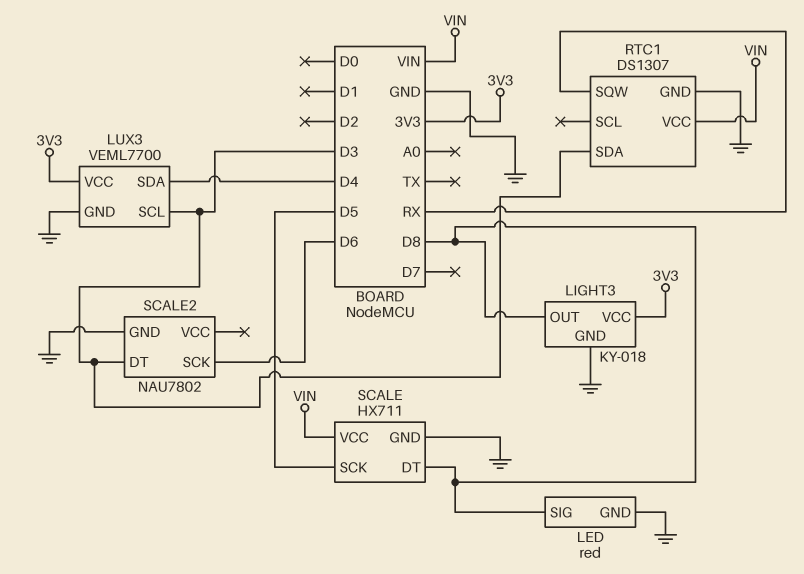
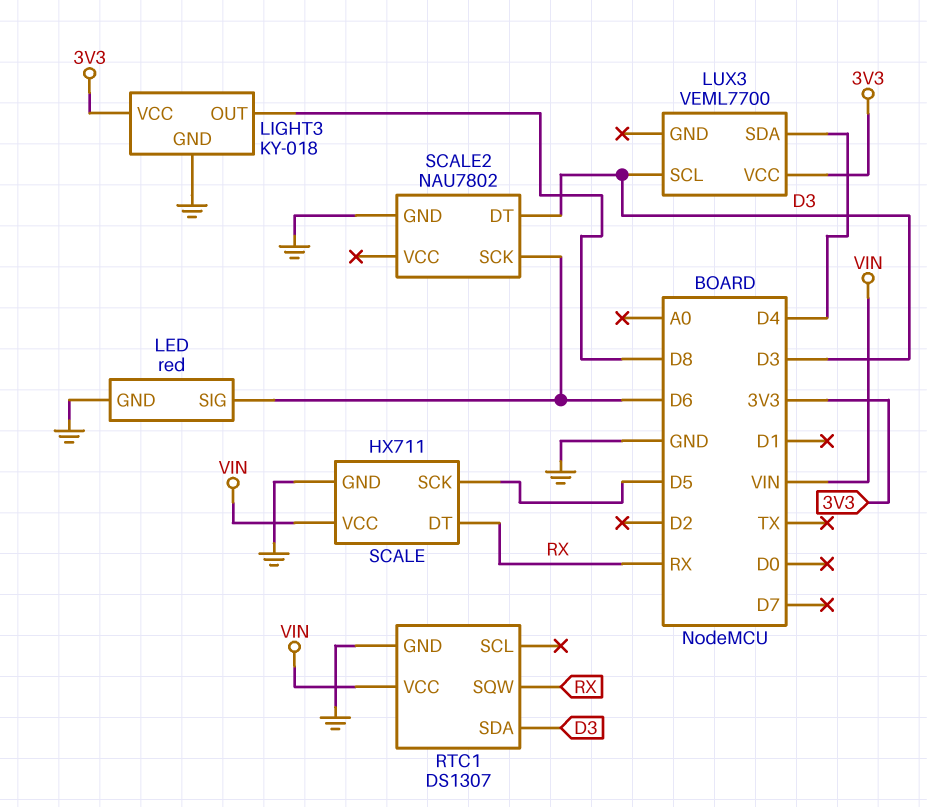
LED pin SIG: D8 -> D6
LUX3 pin GND: GND -> none
SCALE pin DT: D8 -> RX

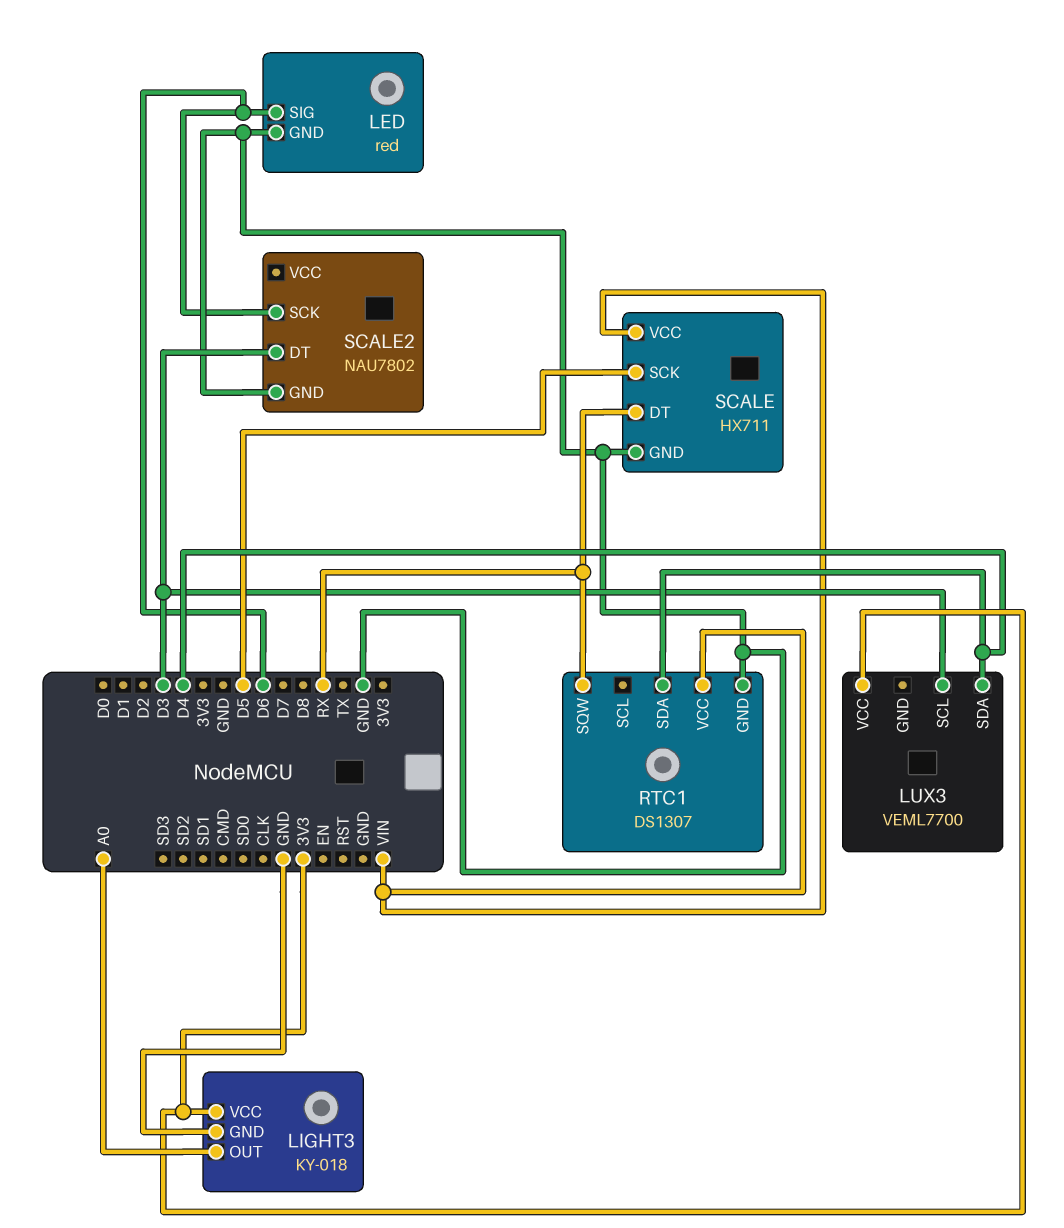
LIGHT3 pin OUT: D8 -> A0
RTC1 pin SDA: D3 -> D4

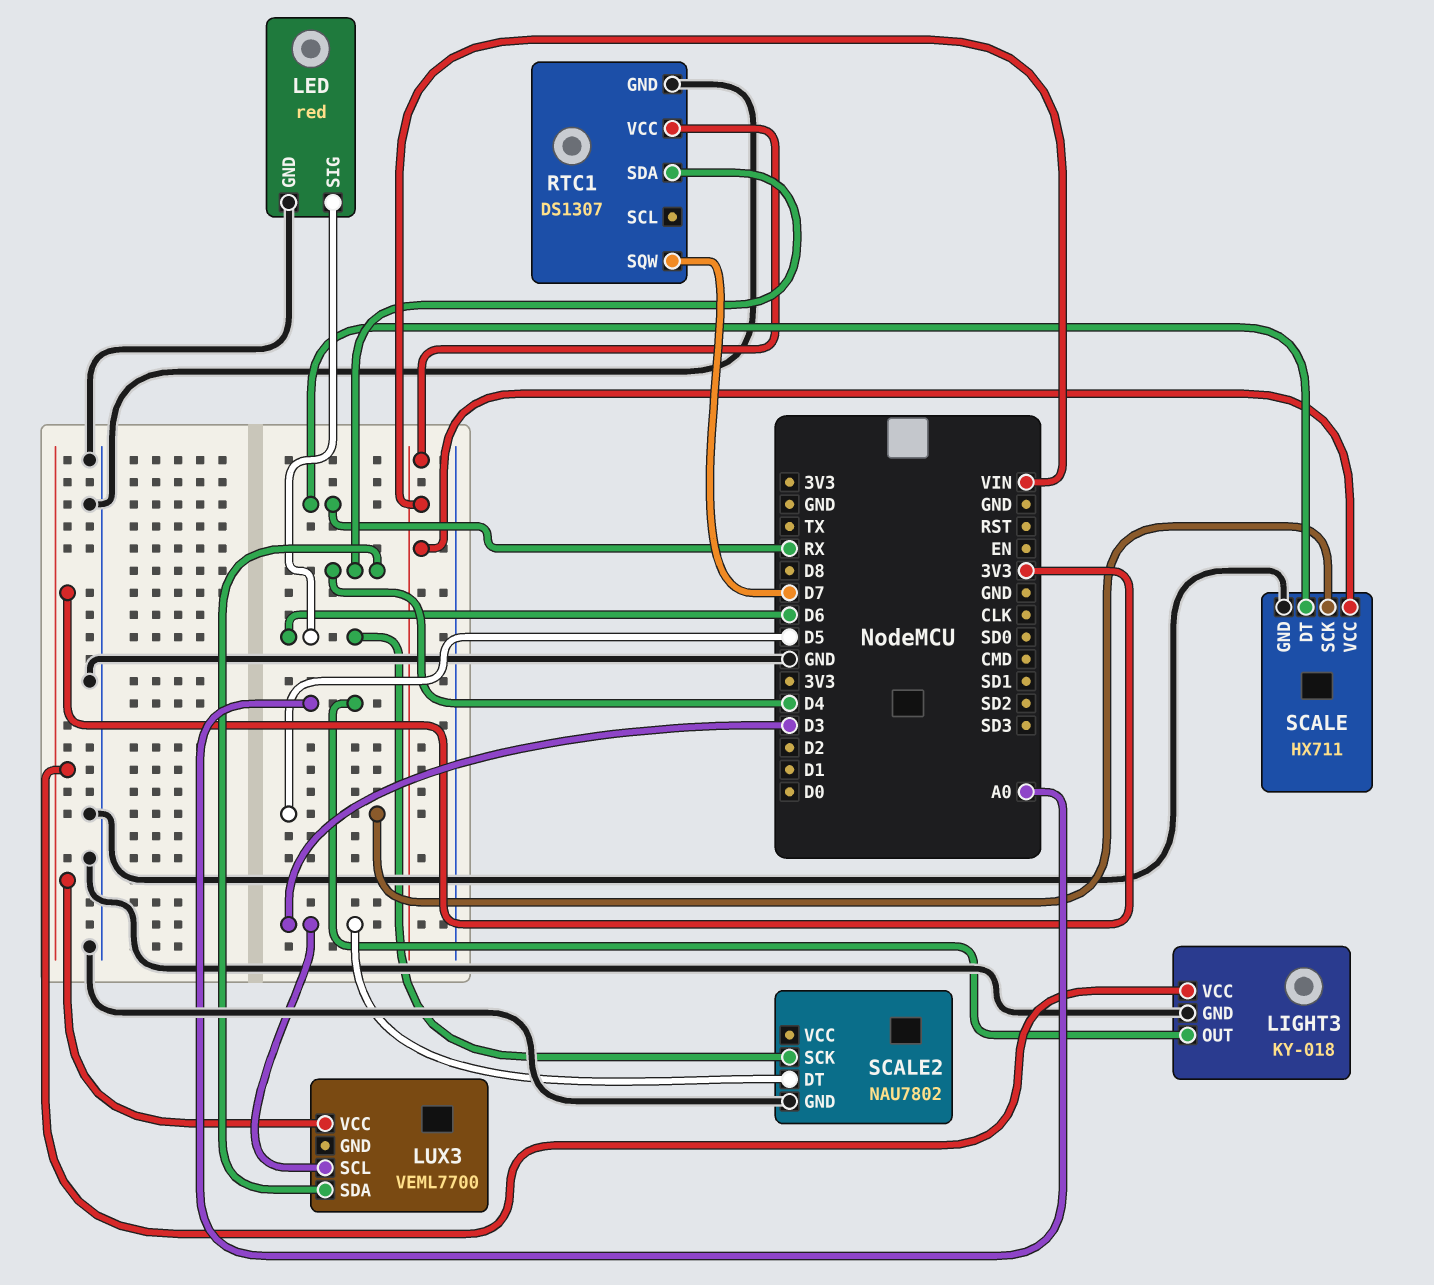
RTC1 pin SQW: RX -> D7

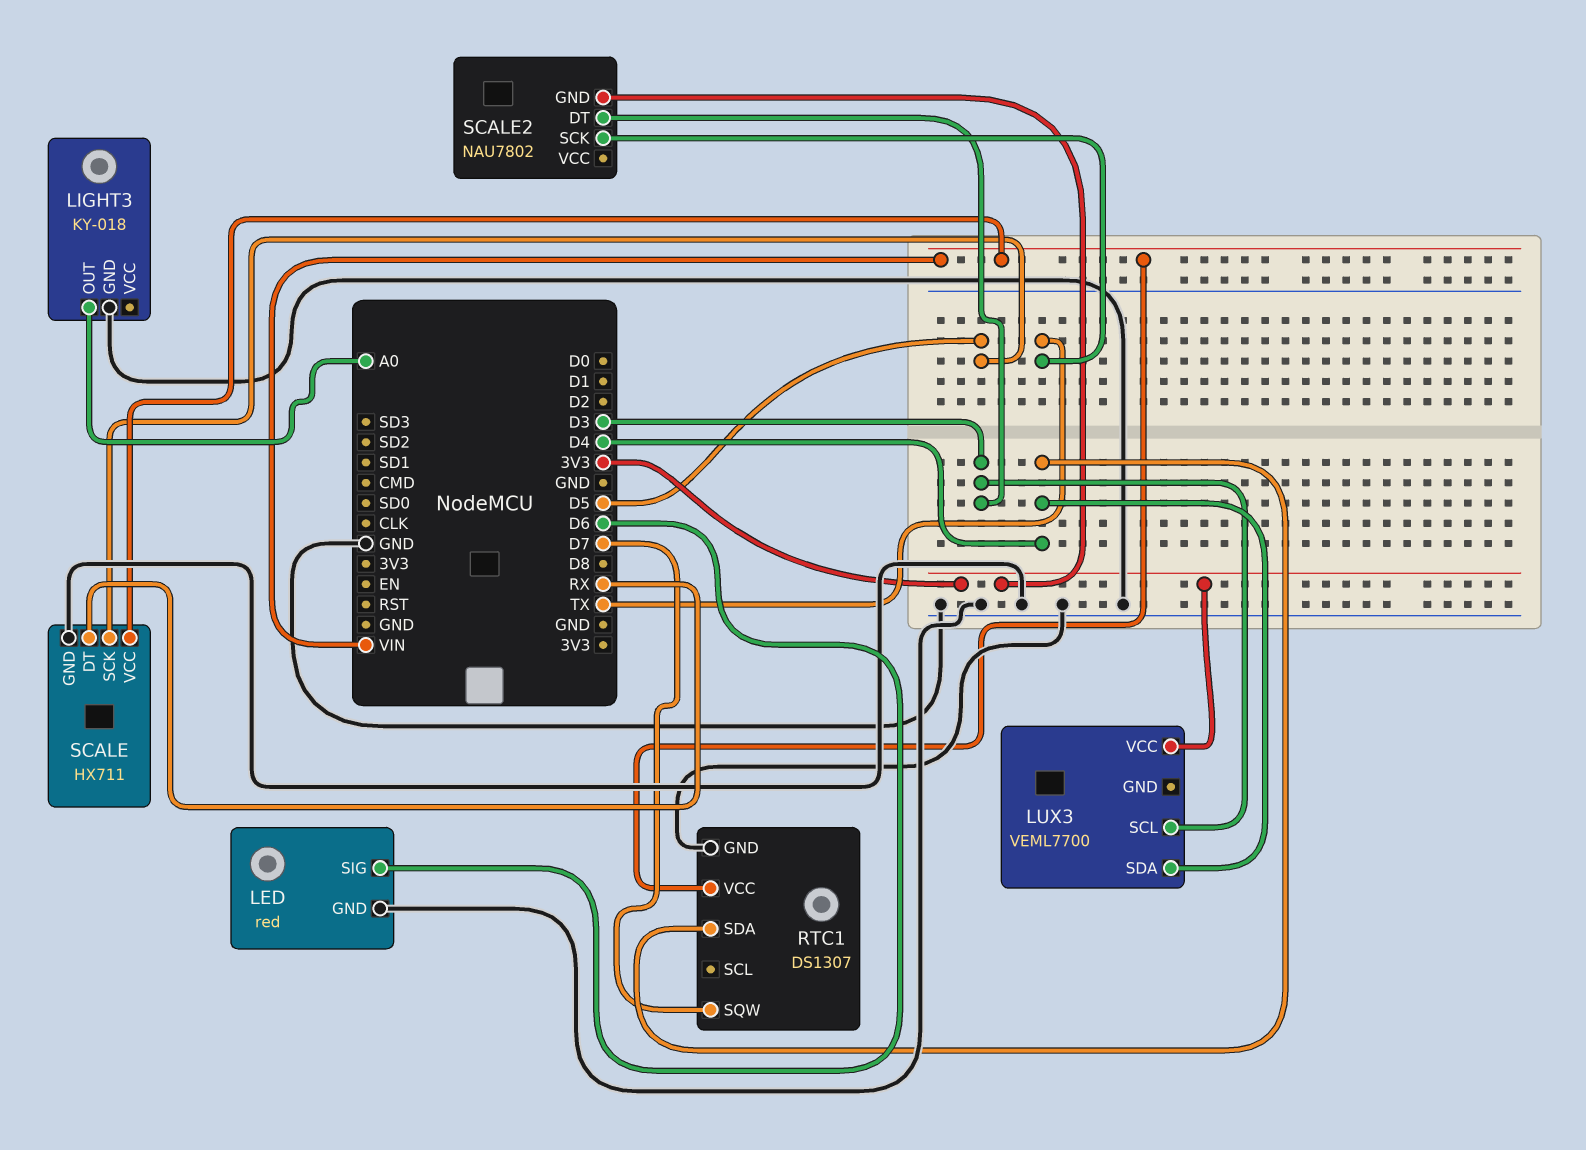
LIGHT3 pin VCC: 3V3 -> none
SCALE2 pin GND: GND -> 3V3
SCALE2 pin SCK: D6 -> TX

